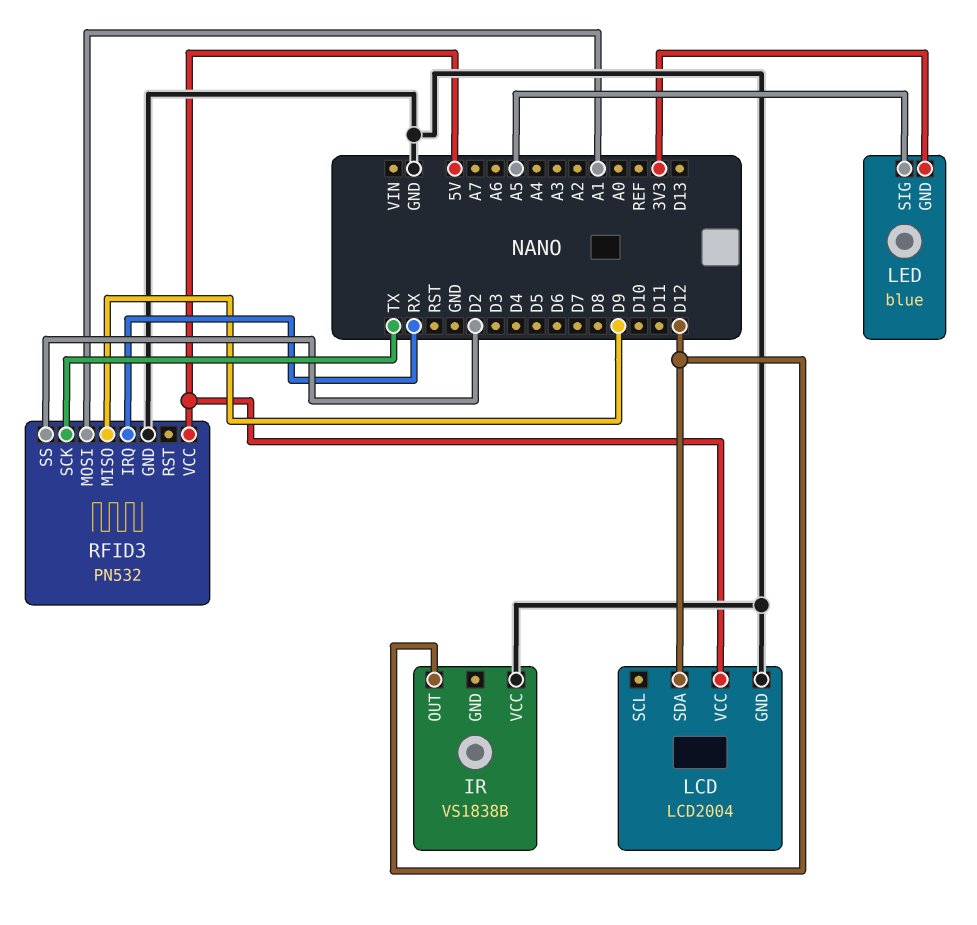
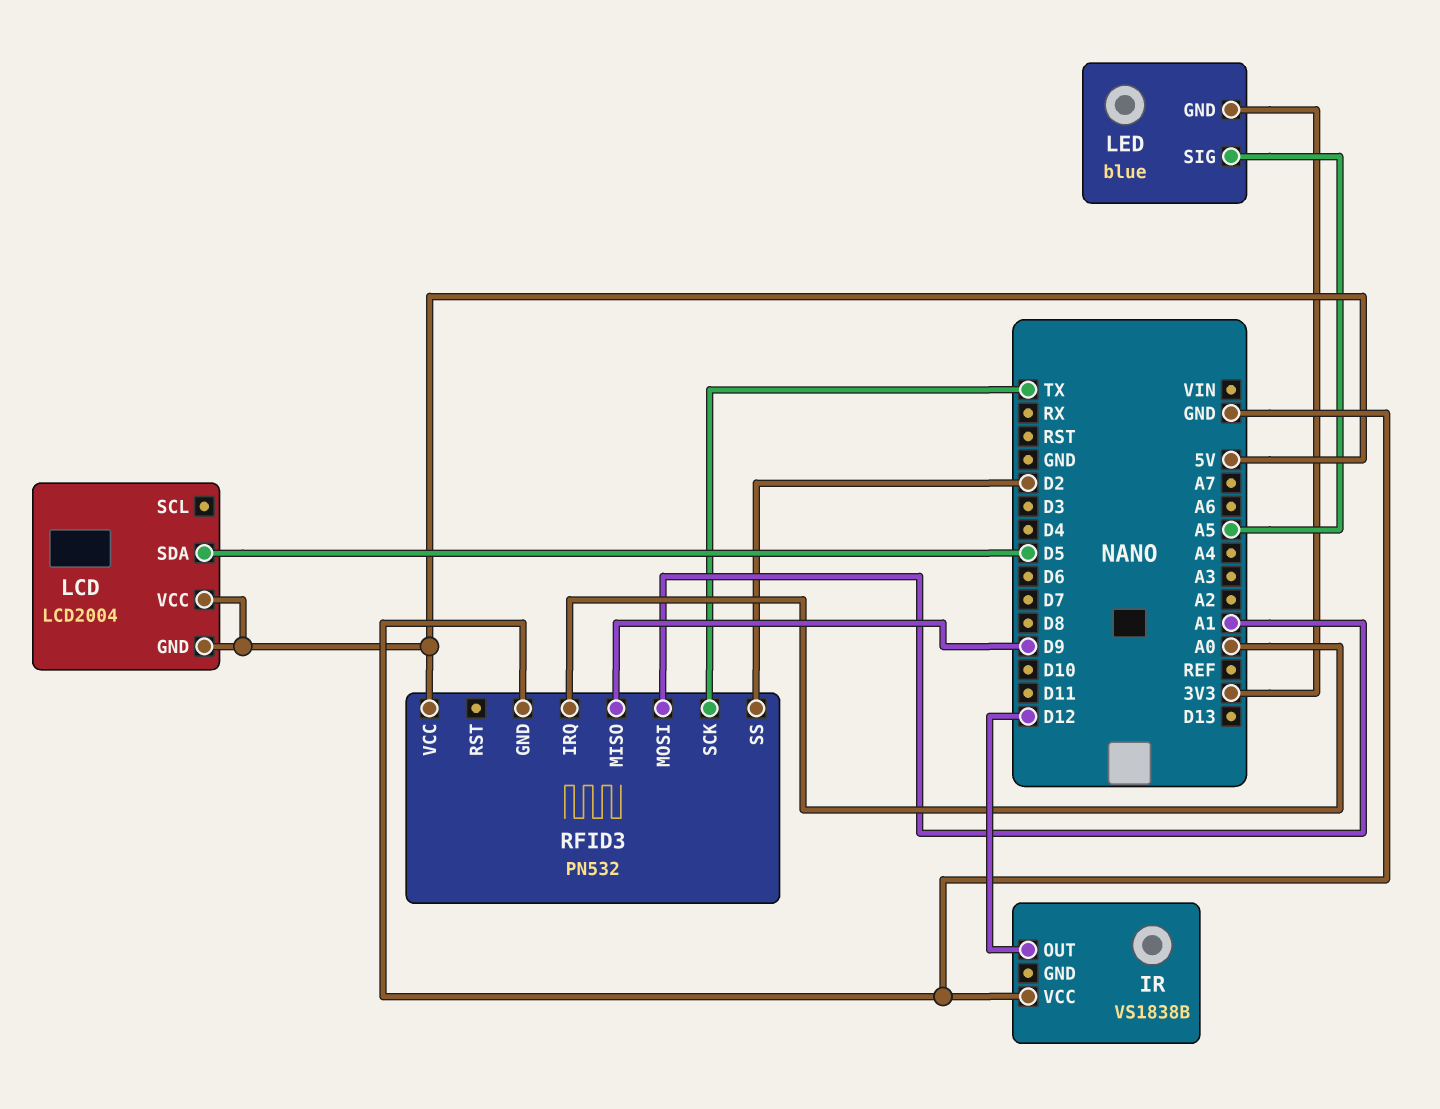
LCD pin GND: GND -> 5V
LCD pin SDA: D12 -> D5
RFID3 pin IRQ: RX -> A0

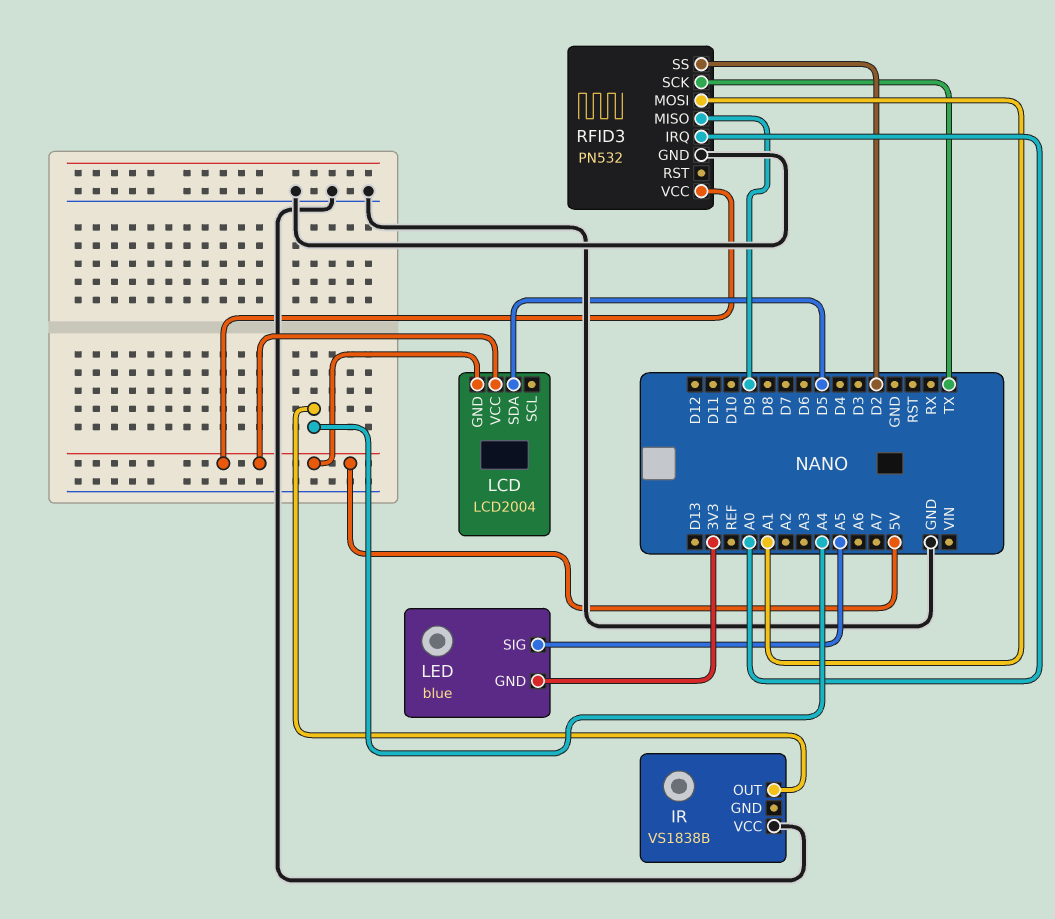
IR pin OUT: D12 -> A4

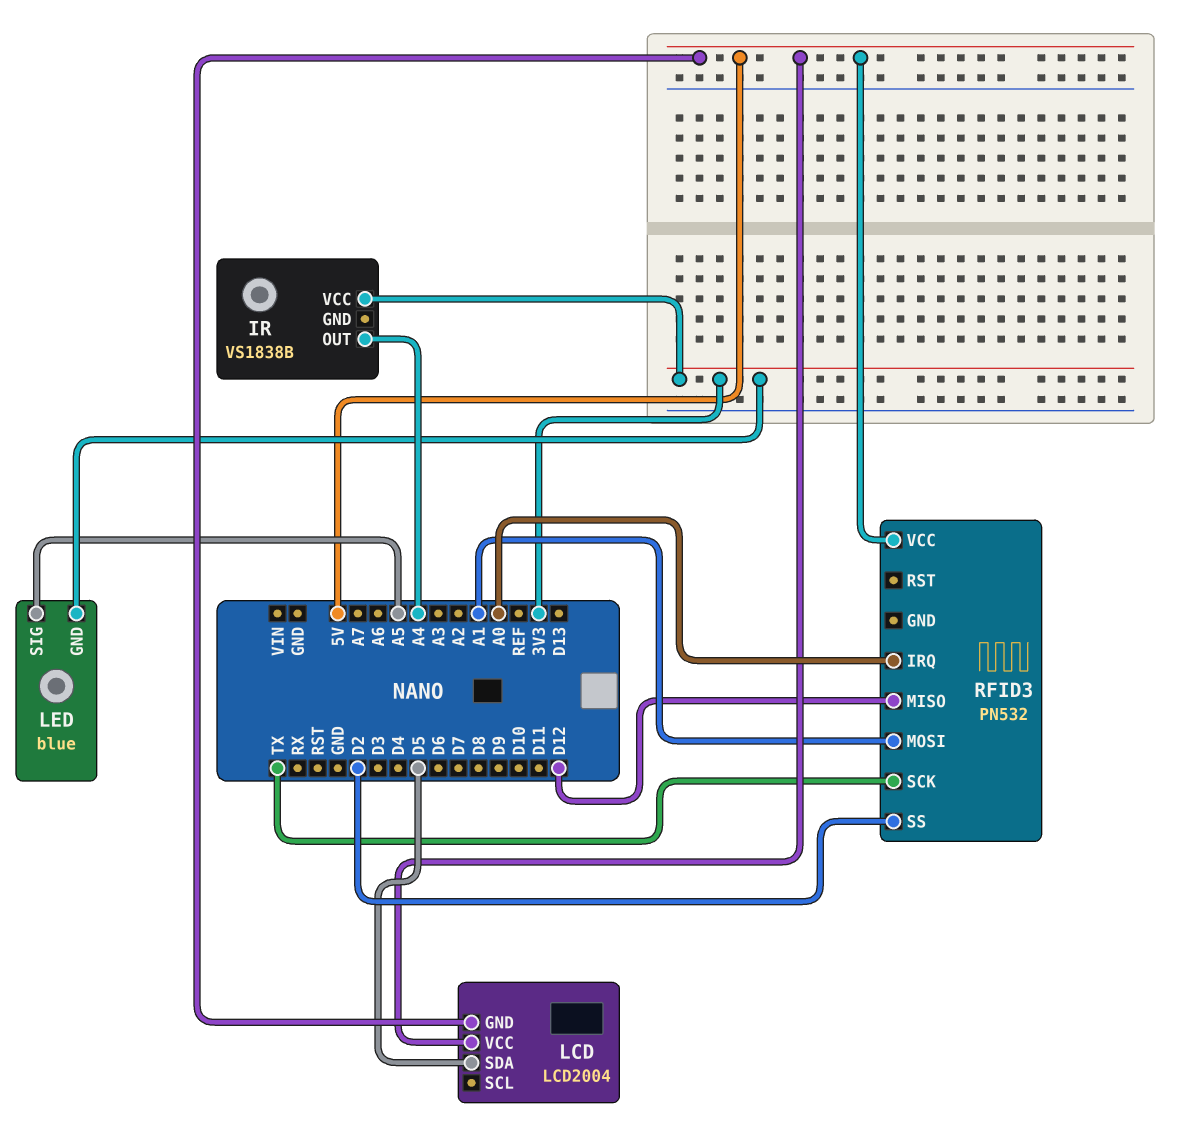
IR pin VCC: GND -> 3V3
RFID3 pin GND: GND -> none
RFID3 pin MISO: D9 -> D12

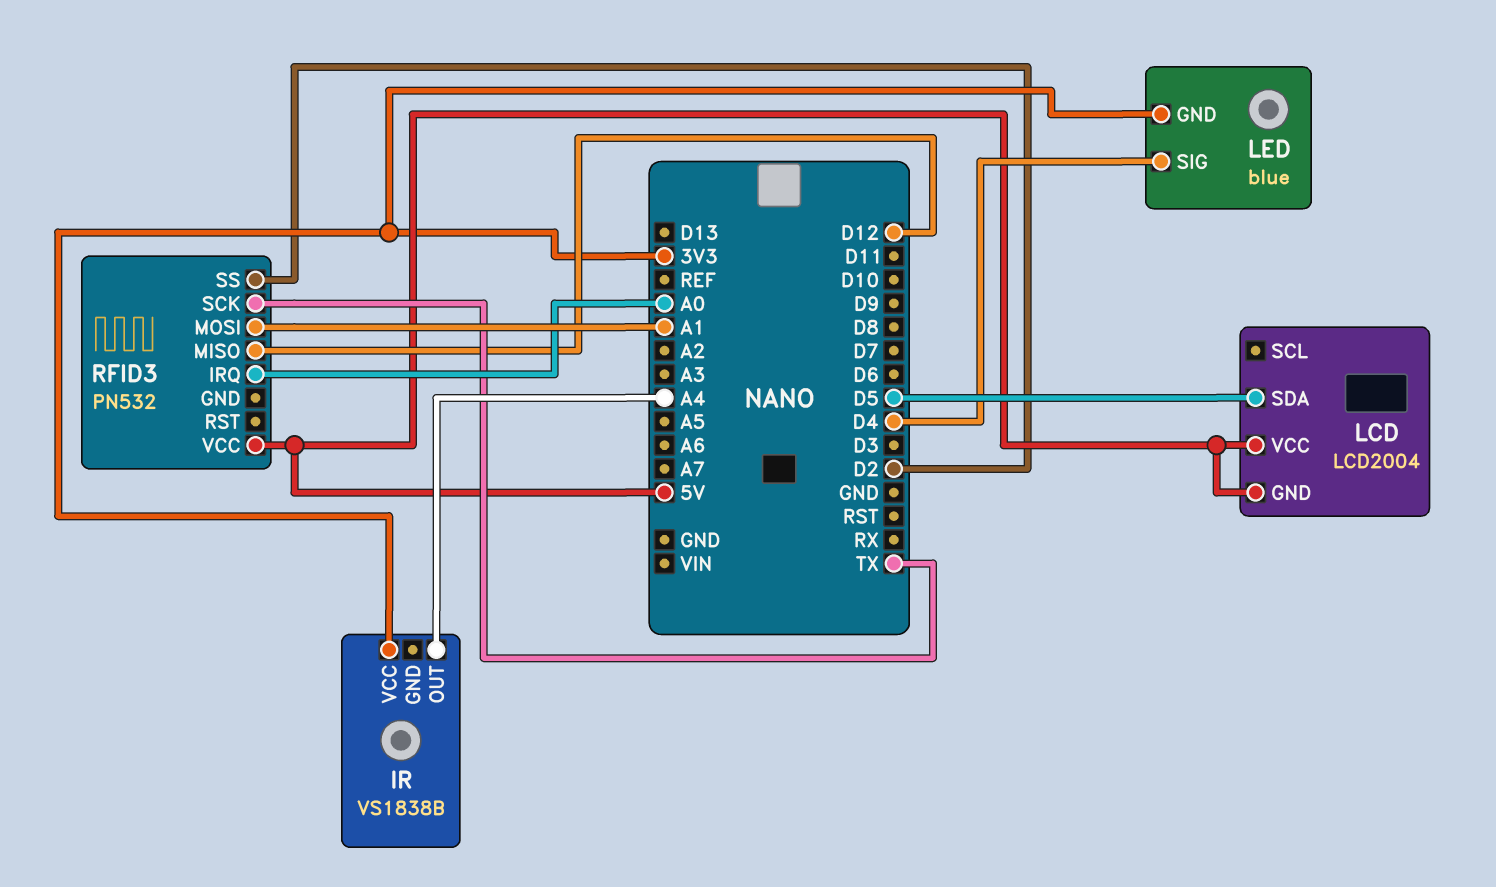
LED pin SIG: A5 -> D4

